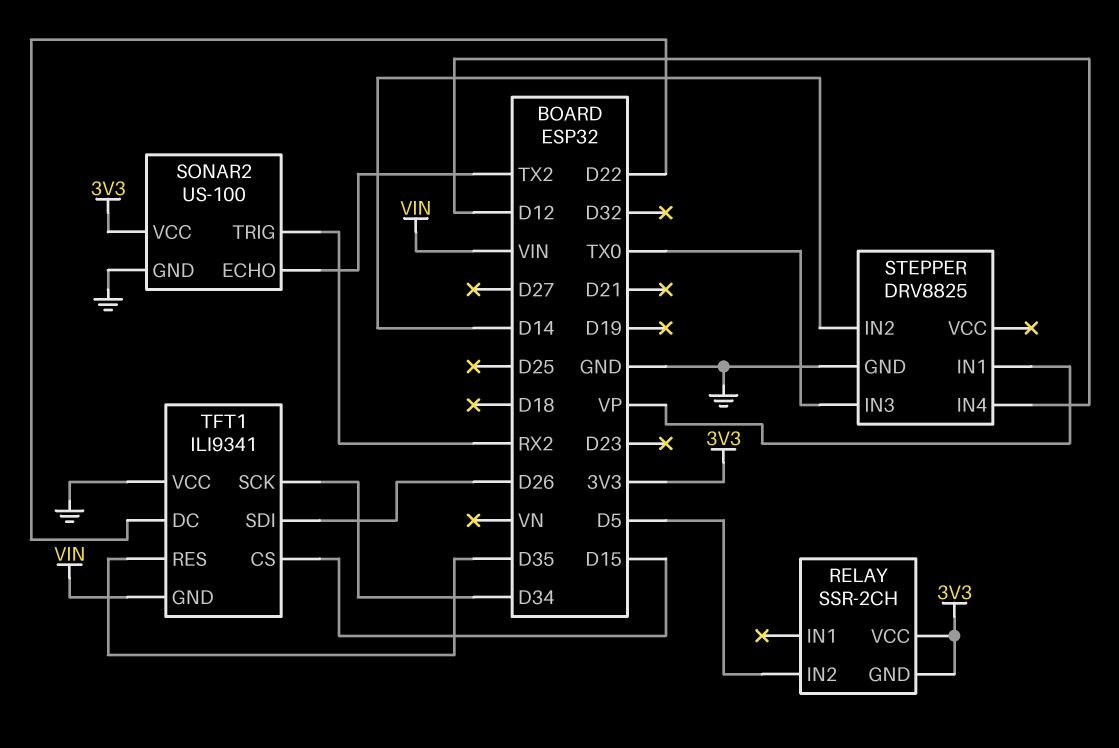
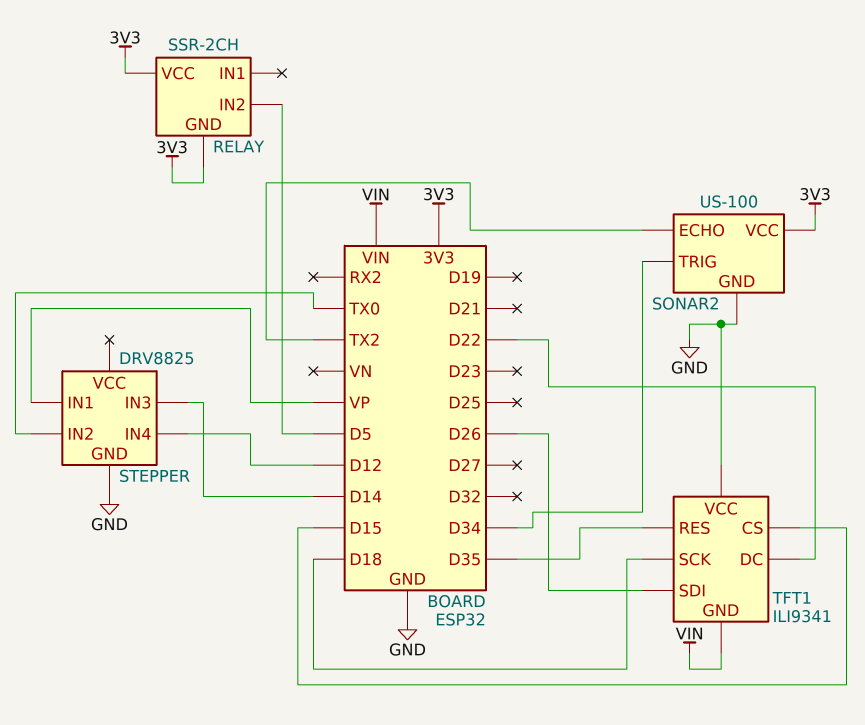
SONAR2 pin TRIG: RX2 -> D34
STEPPER pin IN2: D14 -> TX0
STEPPER pin IN3: TX0 -> D14
TFT1 pin SCK: D34 -> D18

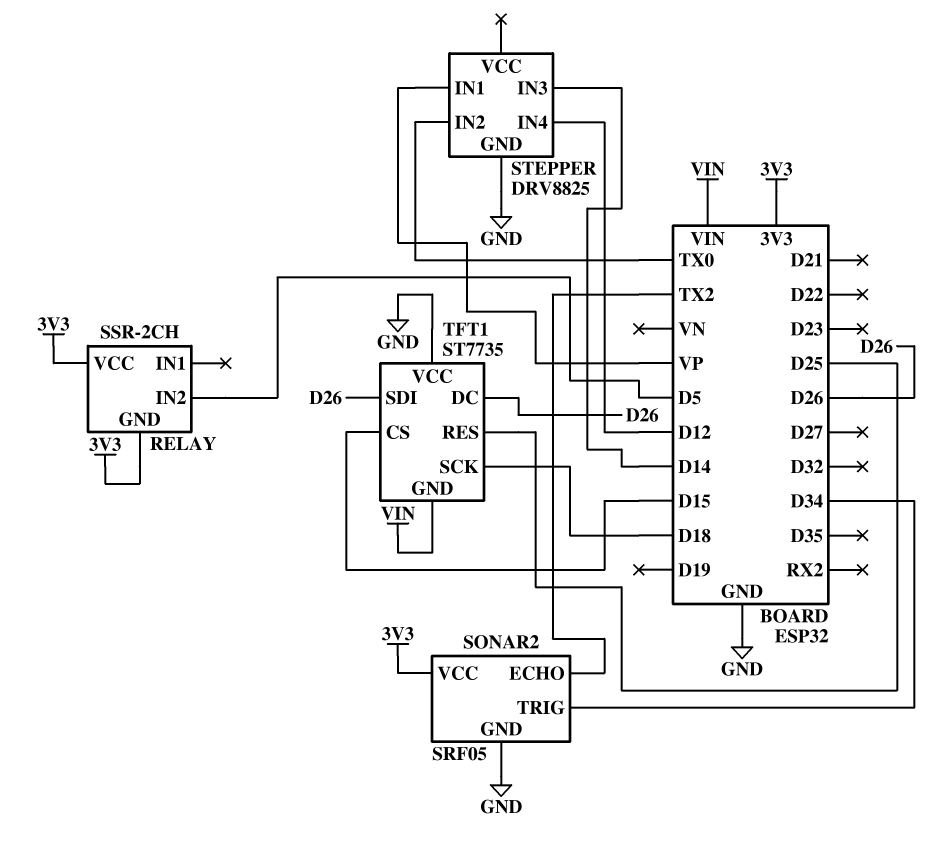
SONAR2: US-100 -> SRF05
TFT1: ILI9341 -> ST7735
TFT1 pin DC: D22 -> D26
TFT1 pin RES: D35 -> D25

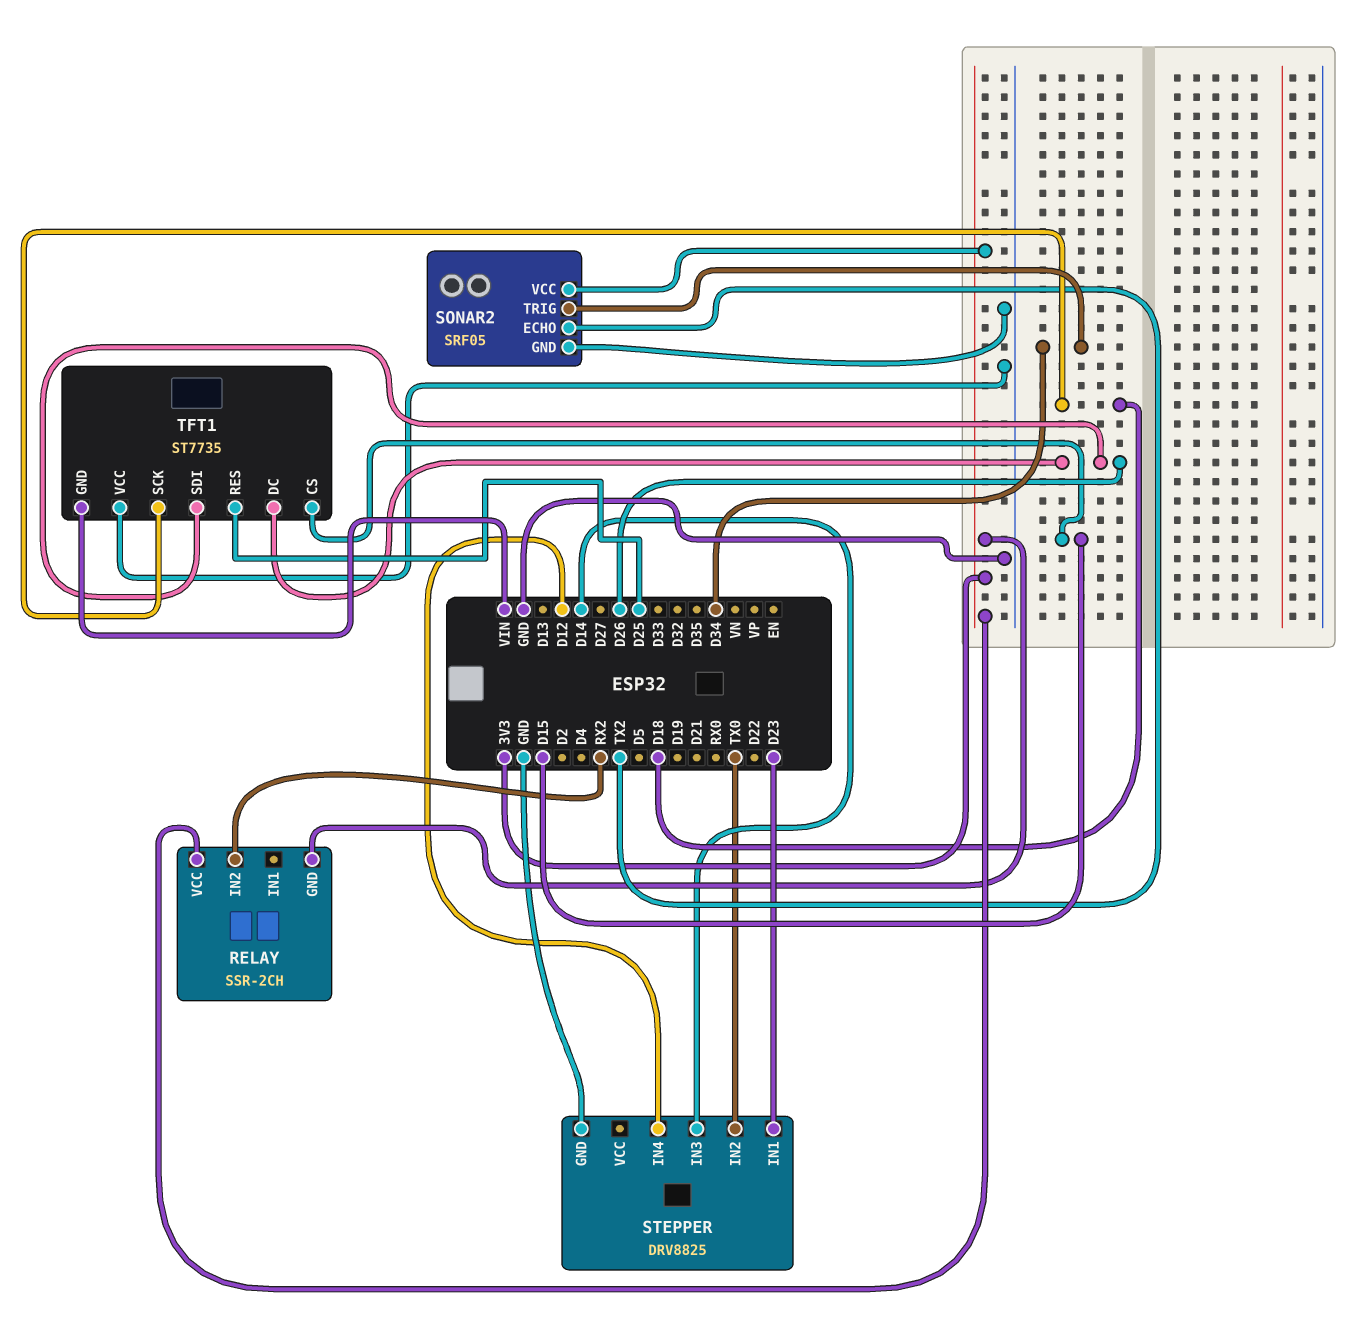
RELAY pin IN2: D5 -> RX2
STEPPER pin IN1: VP -> D23

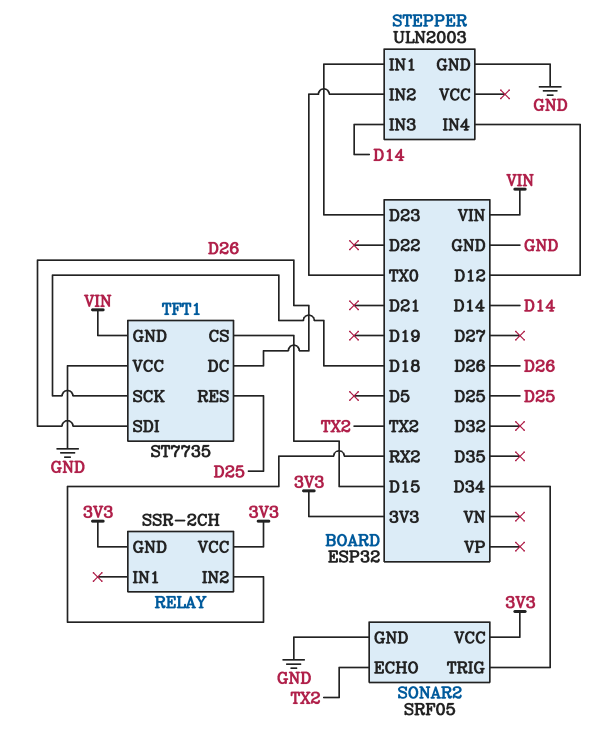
STEPPER: DRV8825 -> ULN2003

